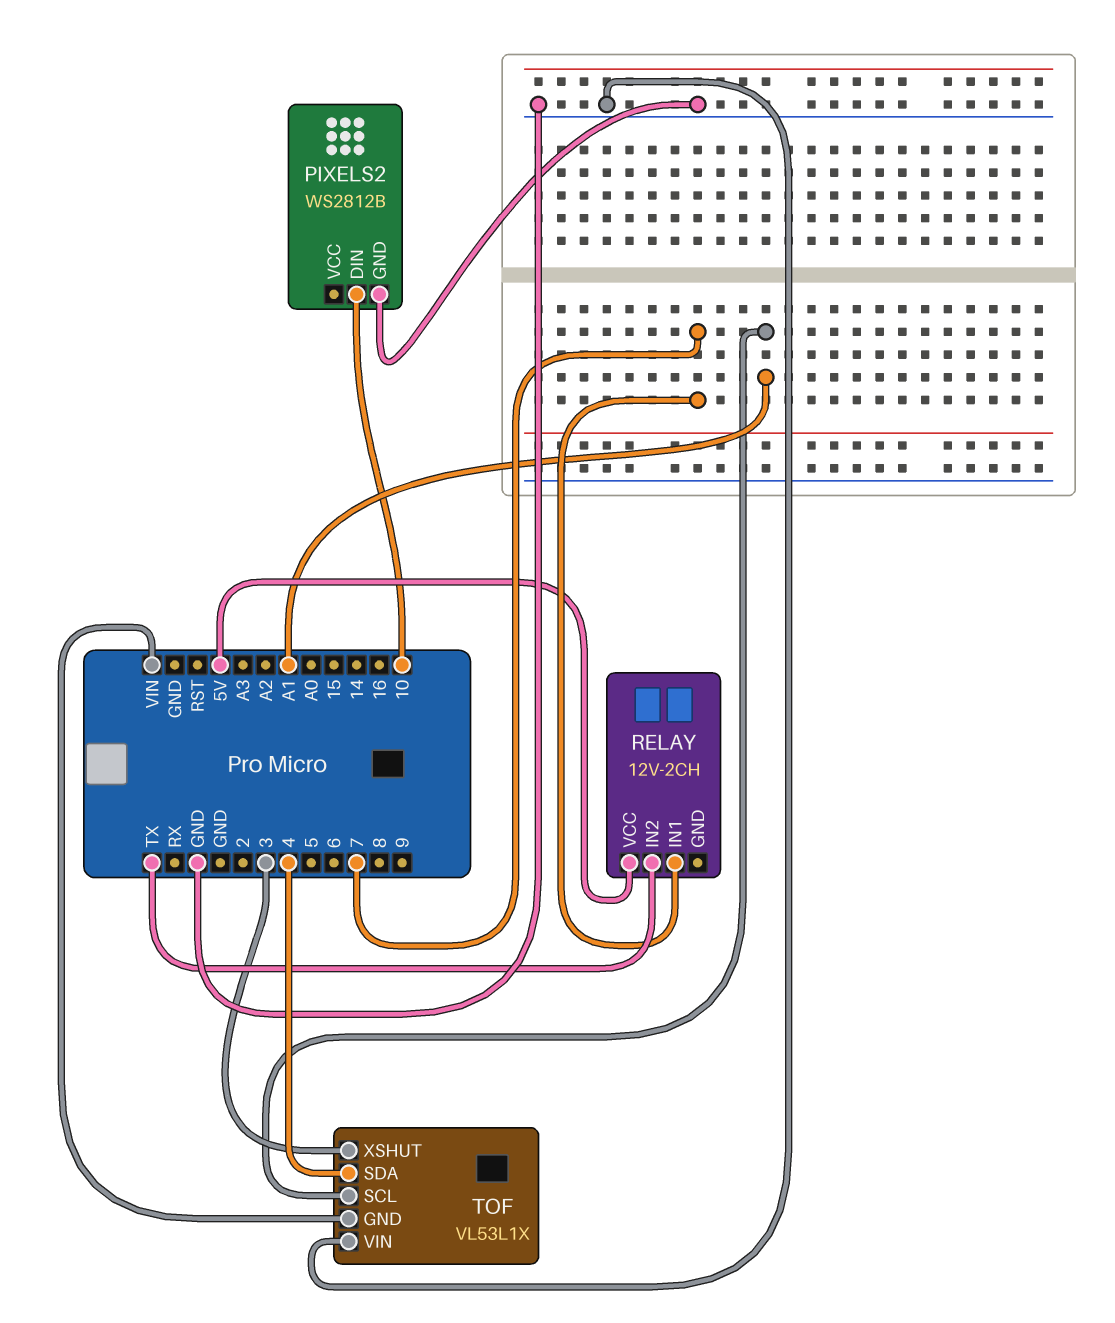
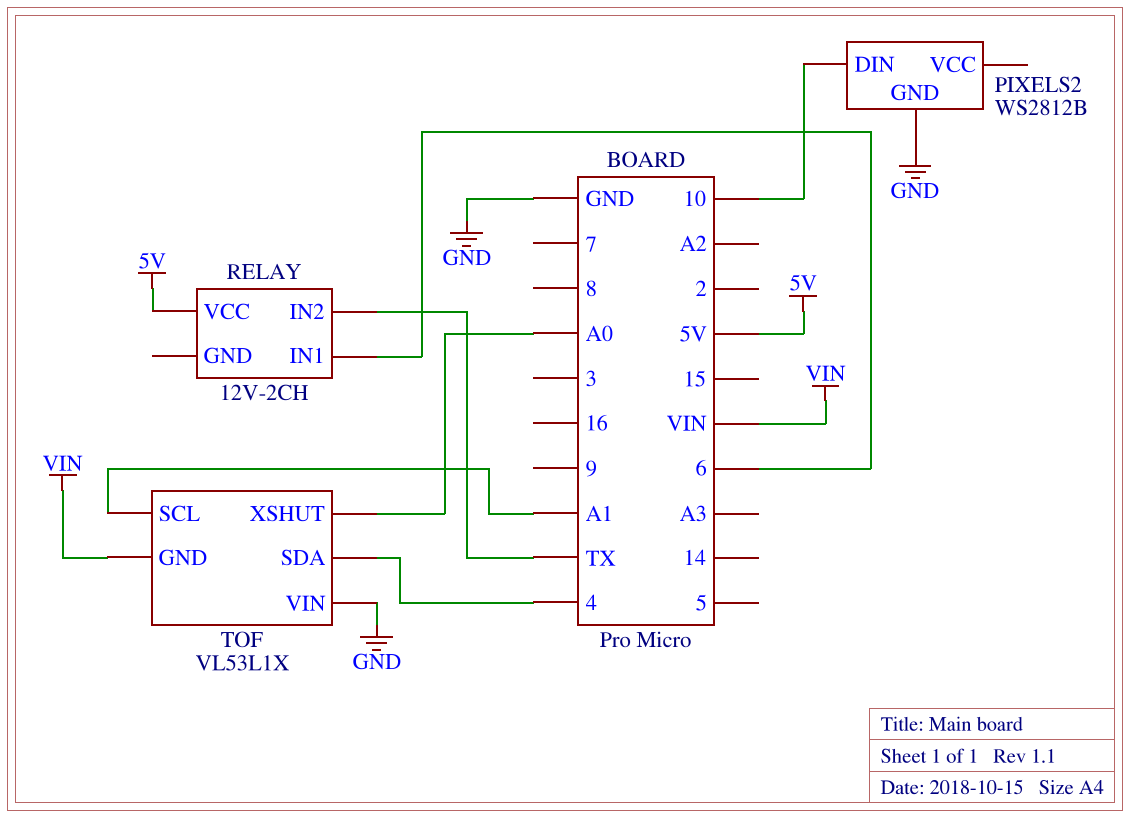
RELAY pin IN1: 7 -> 6
TOF pin XSHUT: 3 -> A0

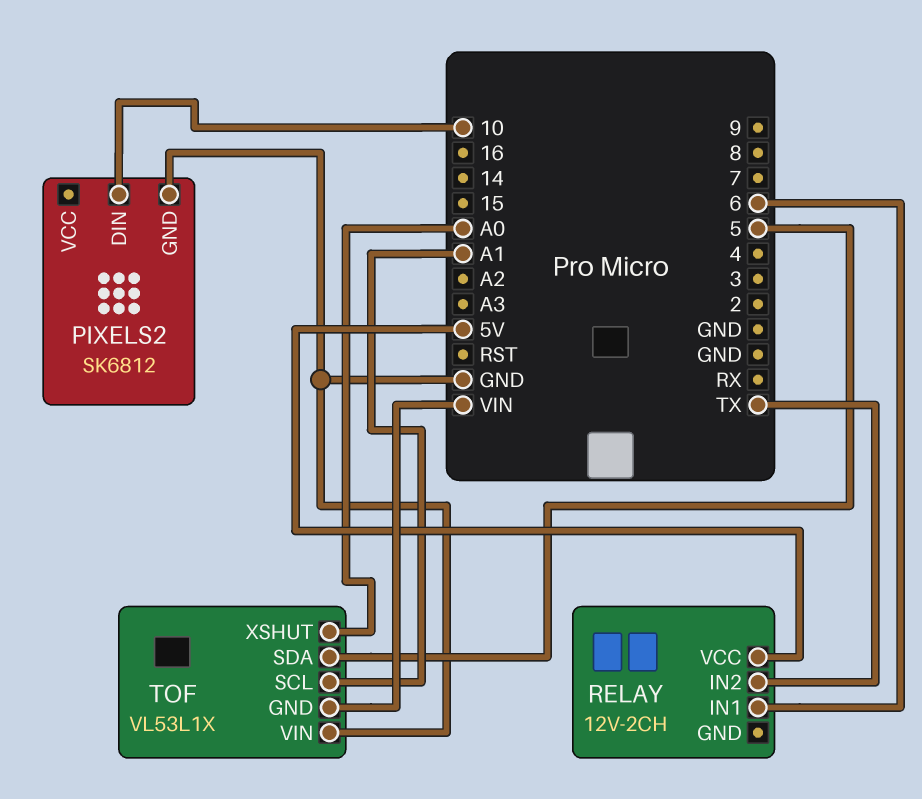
PIXELS2: WS2812B -> SK6812
TOF pin SDA: 4 -> 5

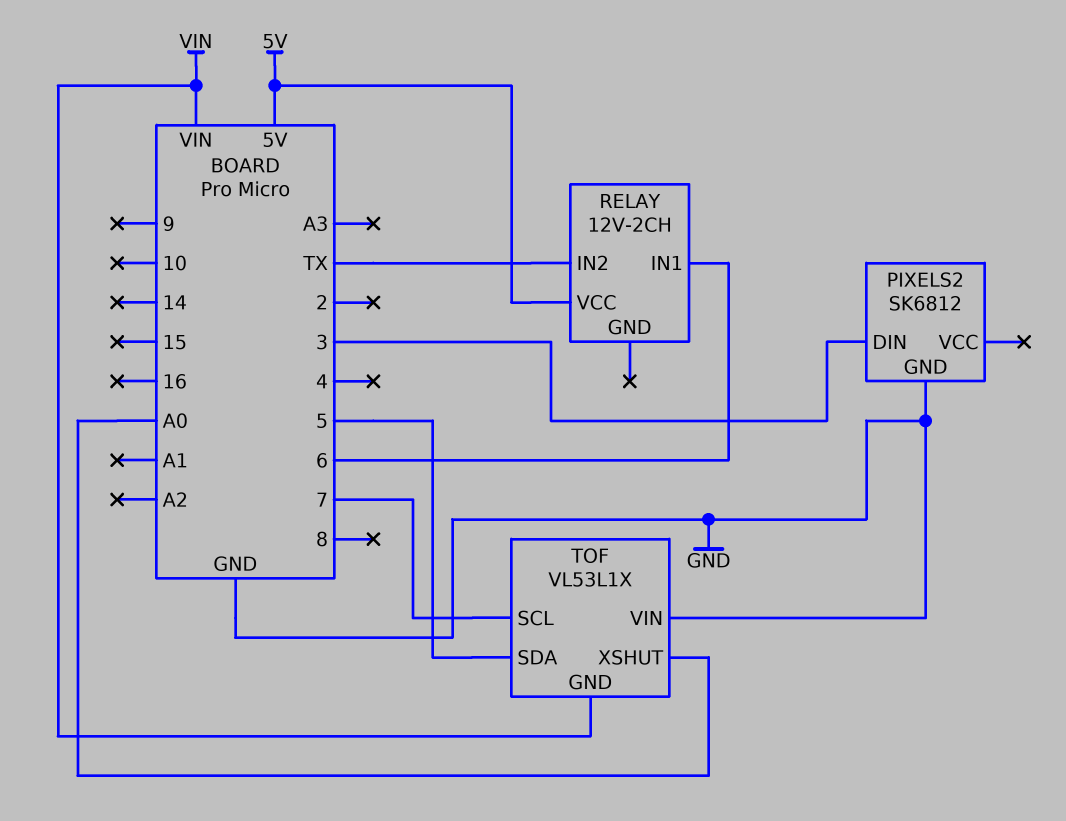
PIXELS2 pin DIN: 10 -> 3
TOF pin SCL: A1 -> 7

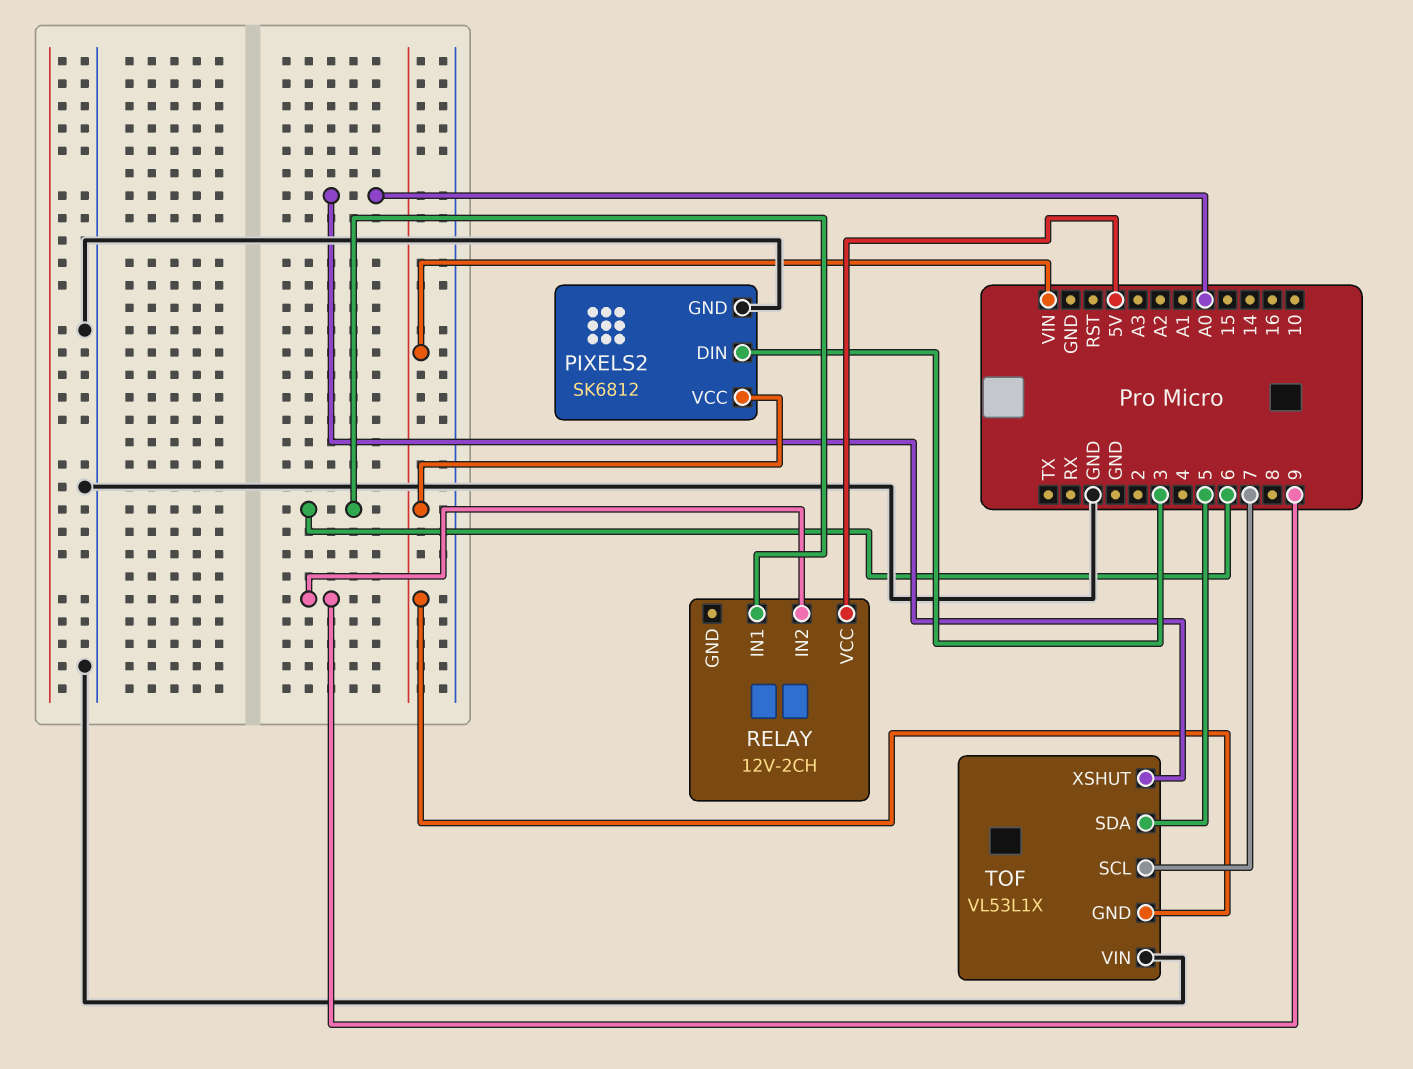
PIXELS2 pin VCC: none -> VIN
RELAY pin IN2: TX -> 9

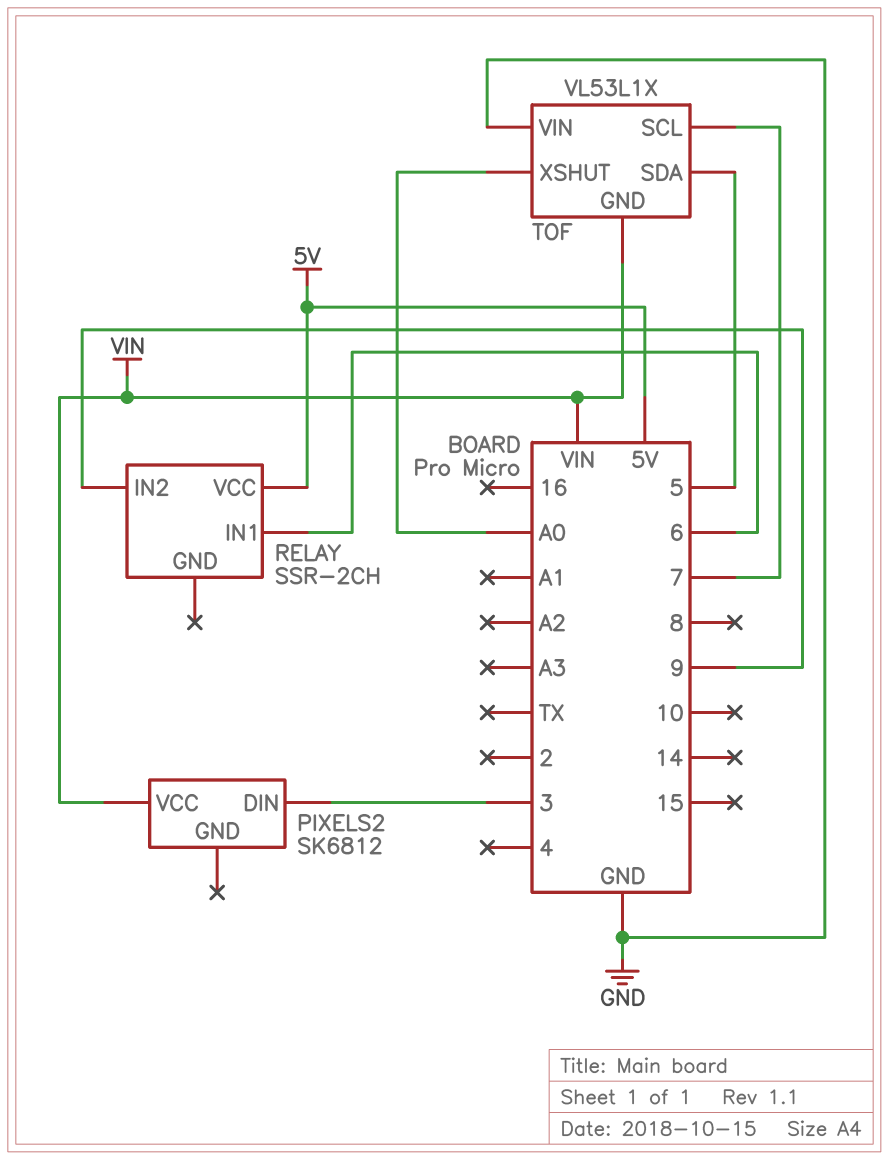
PIXELS2 pin GND: GND -> none
RELAY: 12V-2CH -> SSR-2CH

